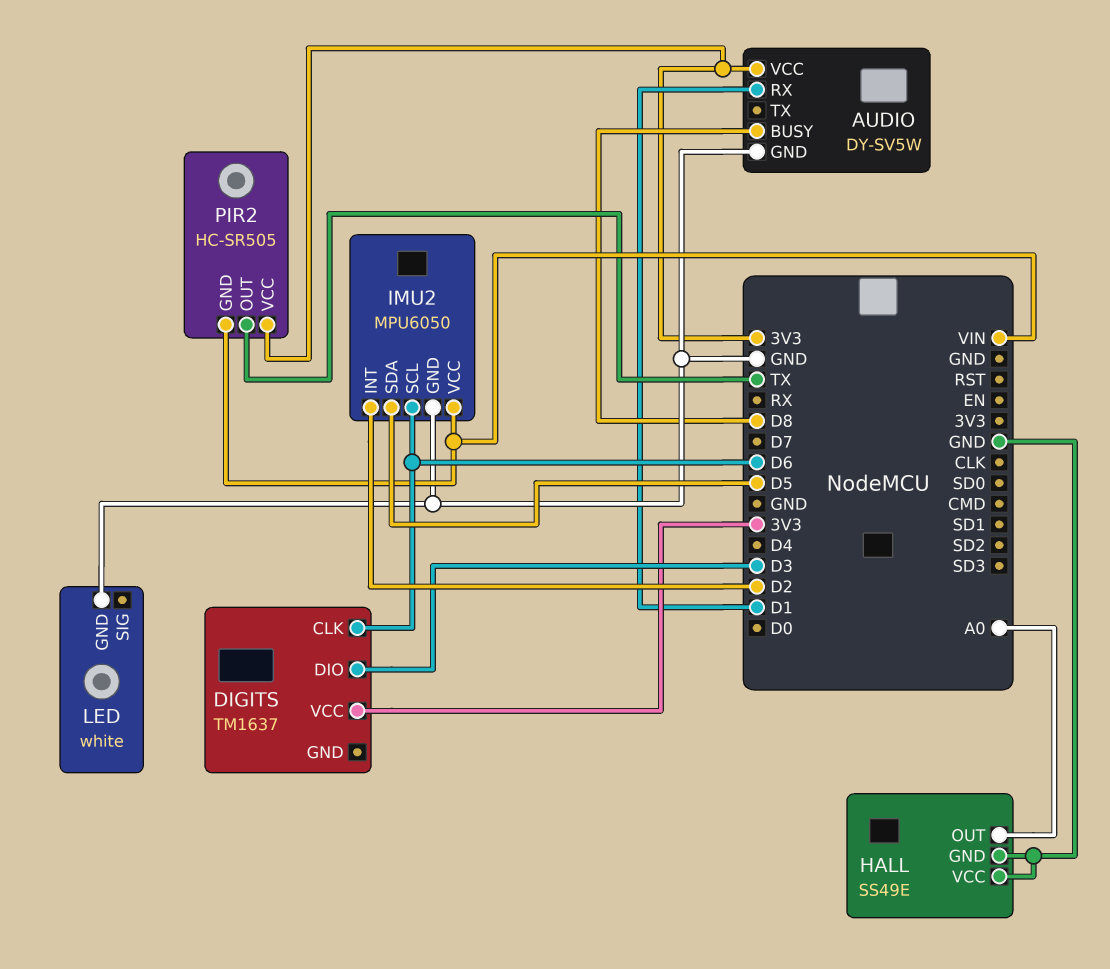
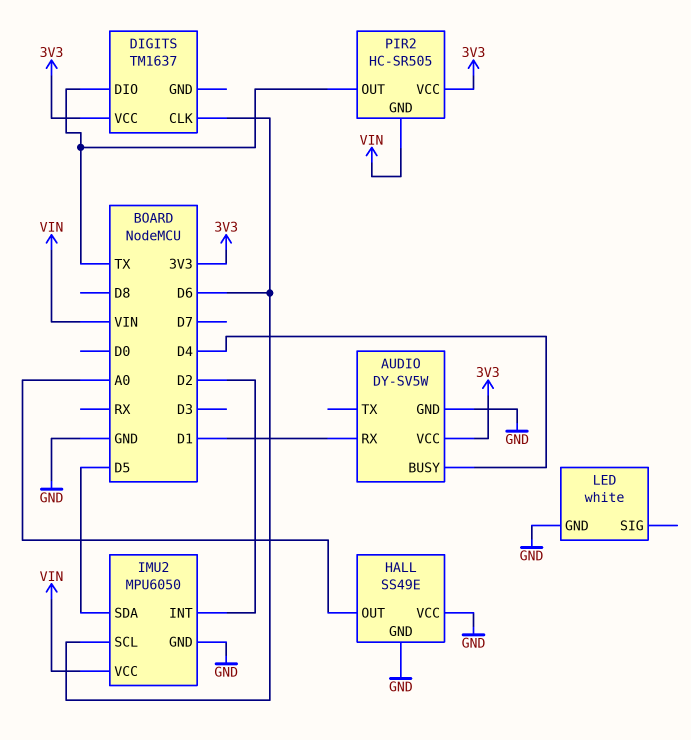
AUDIO pin BUSY: D8 -> D4
DIGITS pin DIO: D3 -> TX

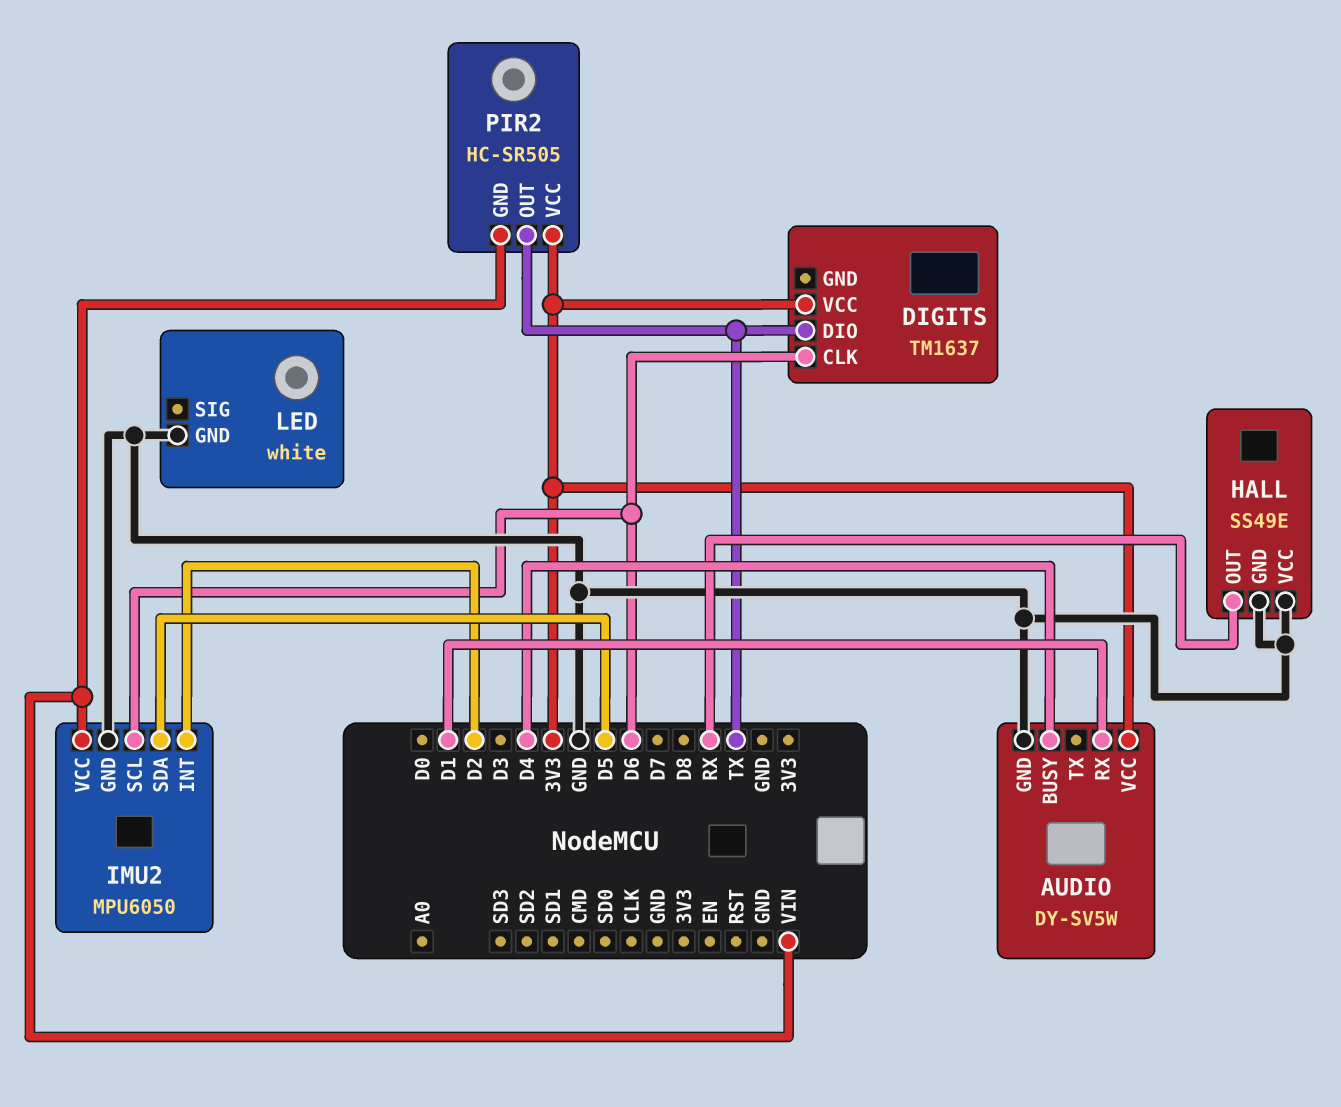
HALL pin OUT: A0 -> RX

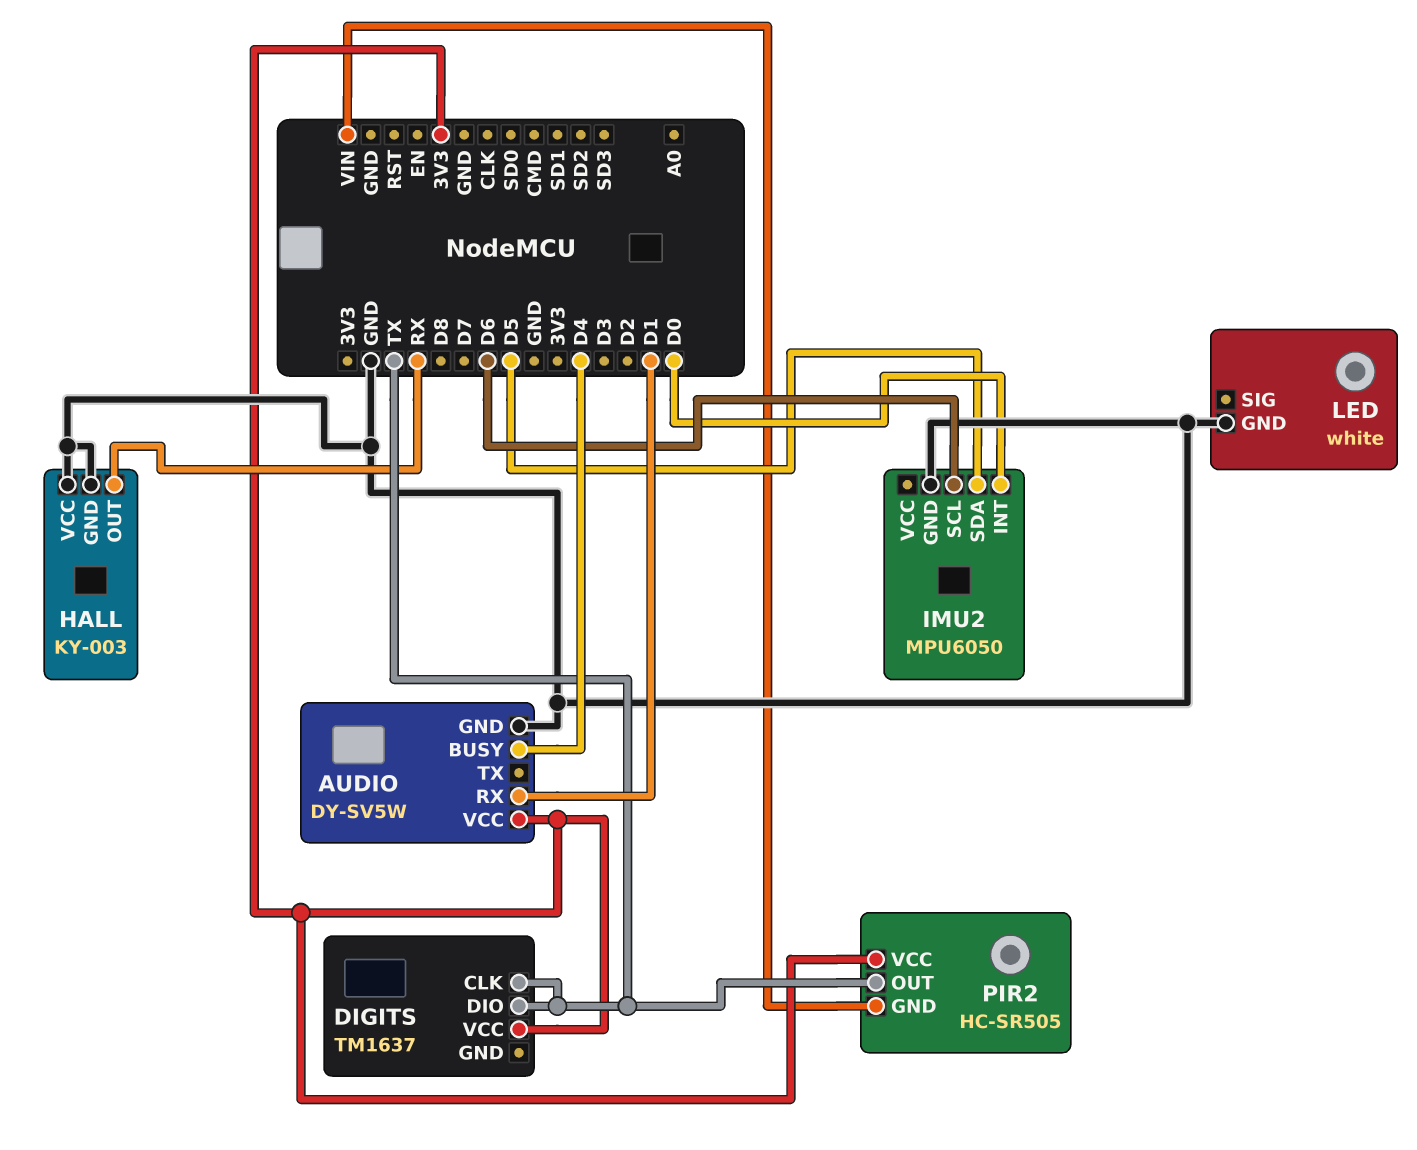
DIGITS pin CLK: D6 -> TX
HALL: SS49E -> KY-003
IMU2 pin INT: D2 -> D0
IMU2 pin VCC: VIN -> none

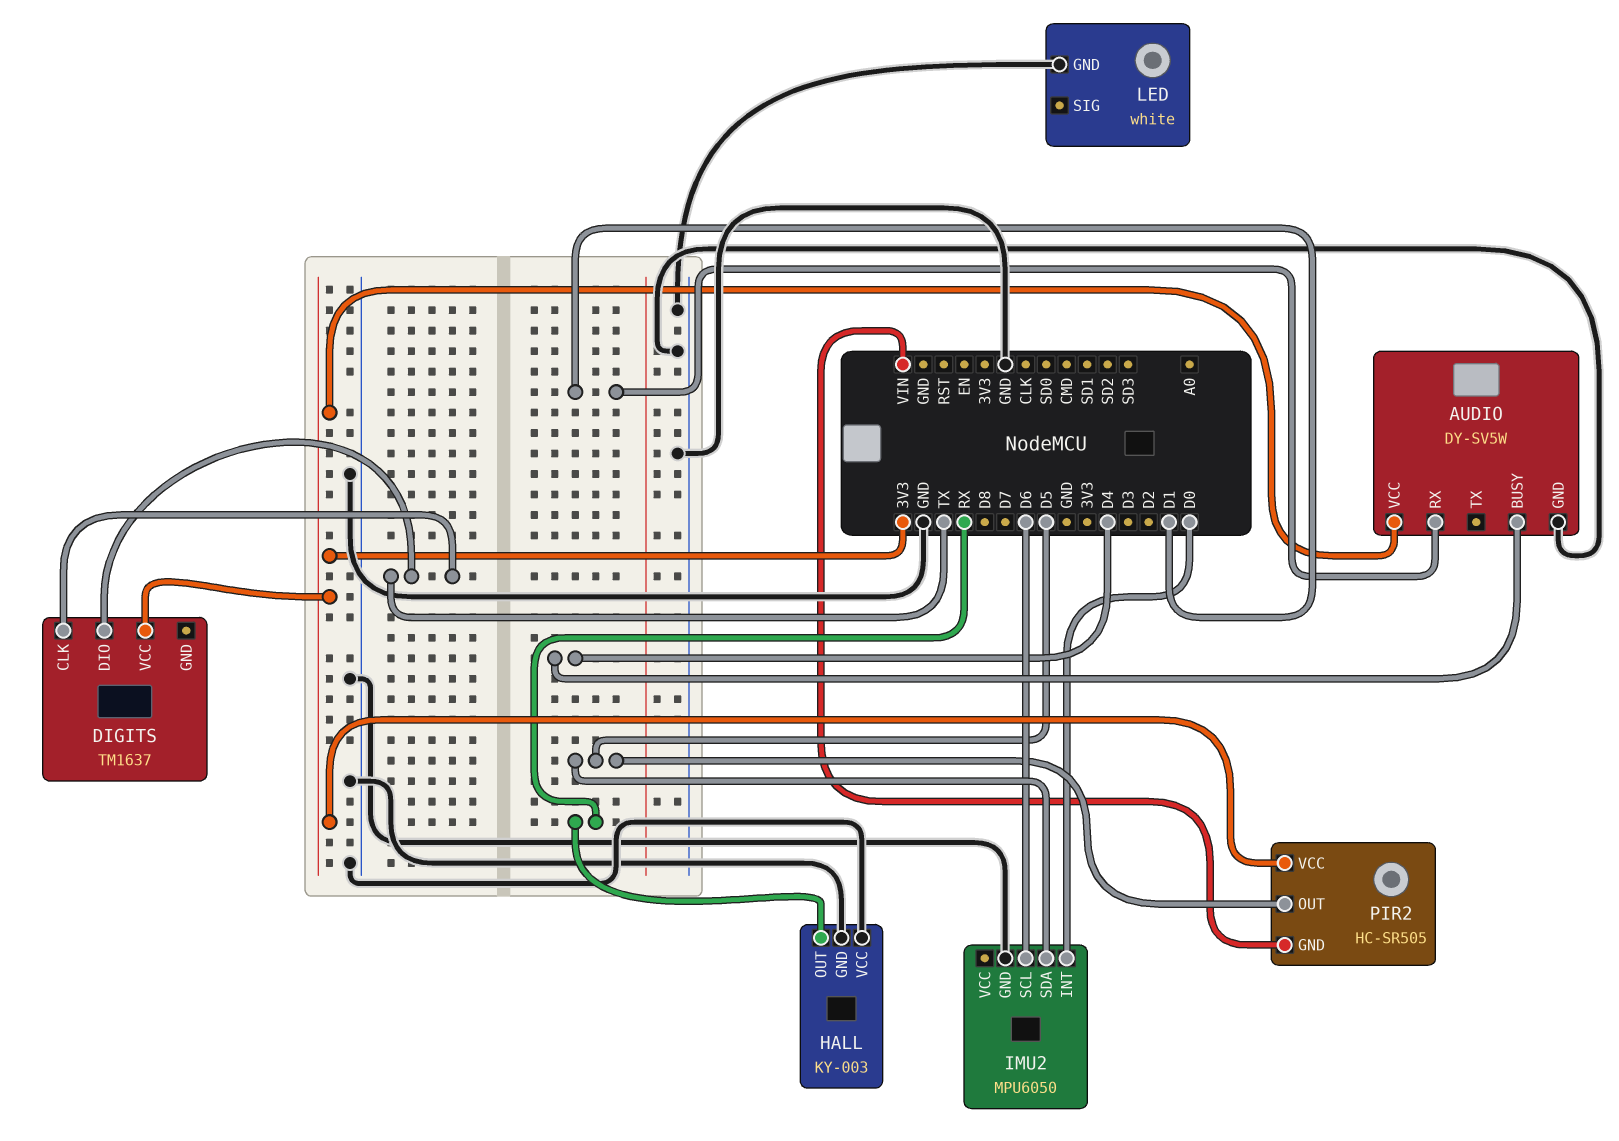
PIR2 pin OUT: TX -> D5

